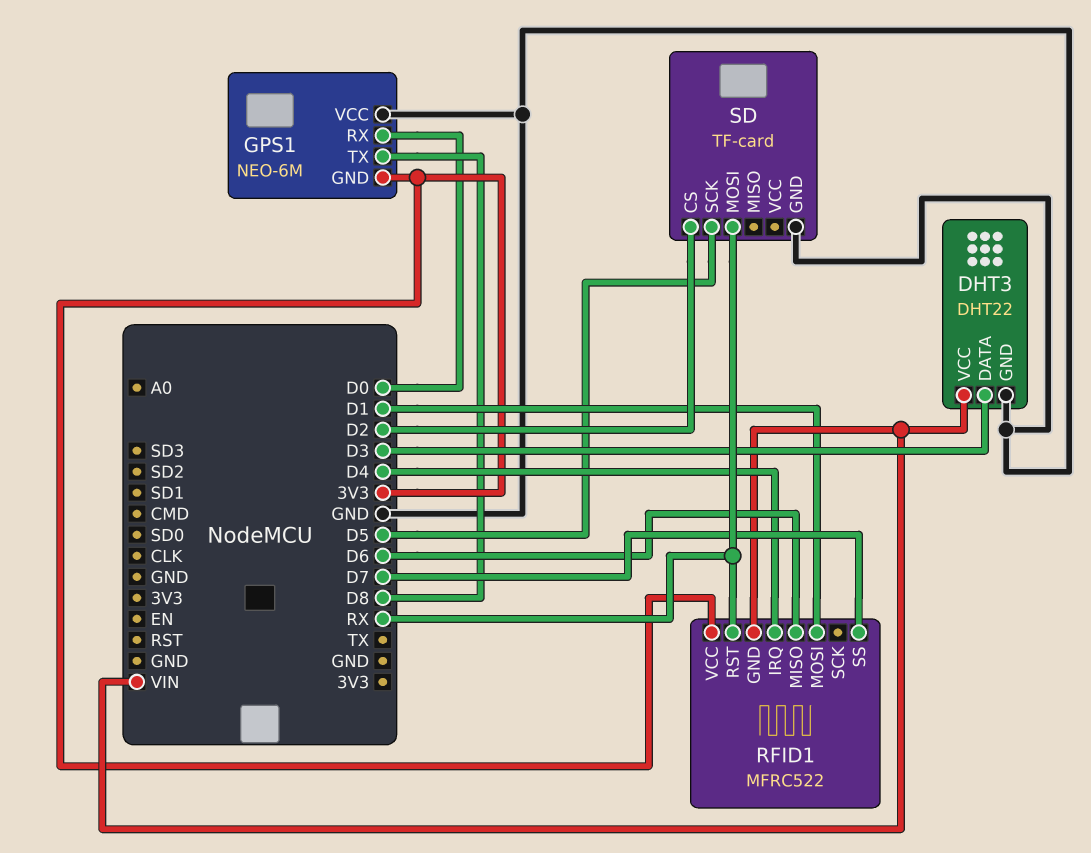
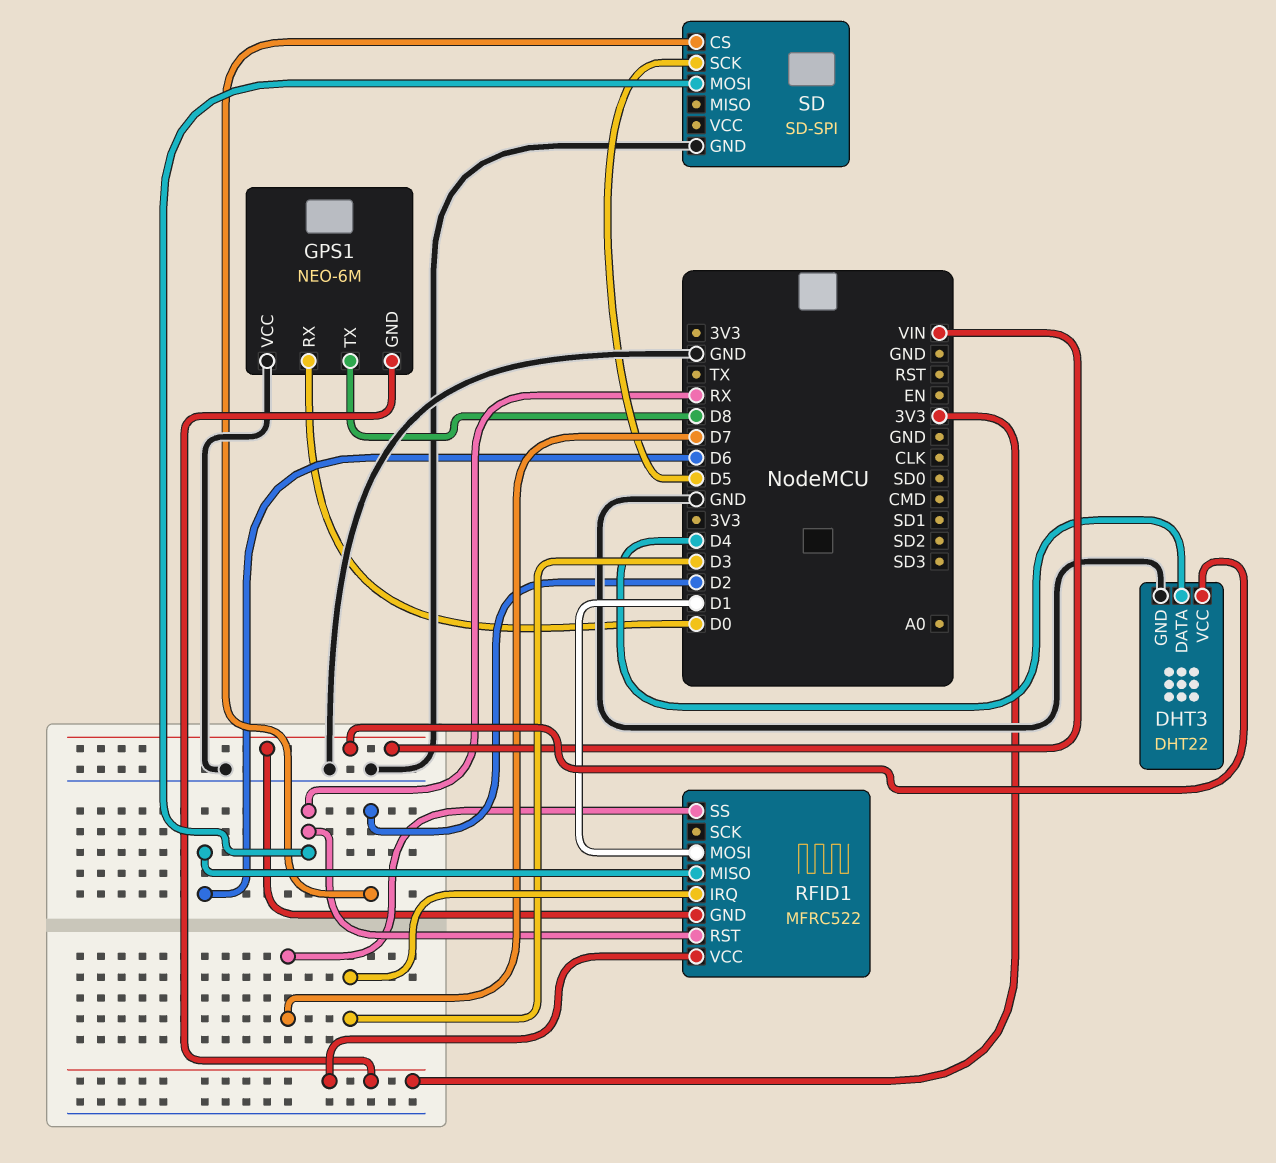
DHT3 pin DATA: D3 -> D4
RFID1 pin IRQ: D4 -> D3
SD: TF-card -> SD-SPI

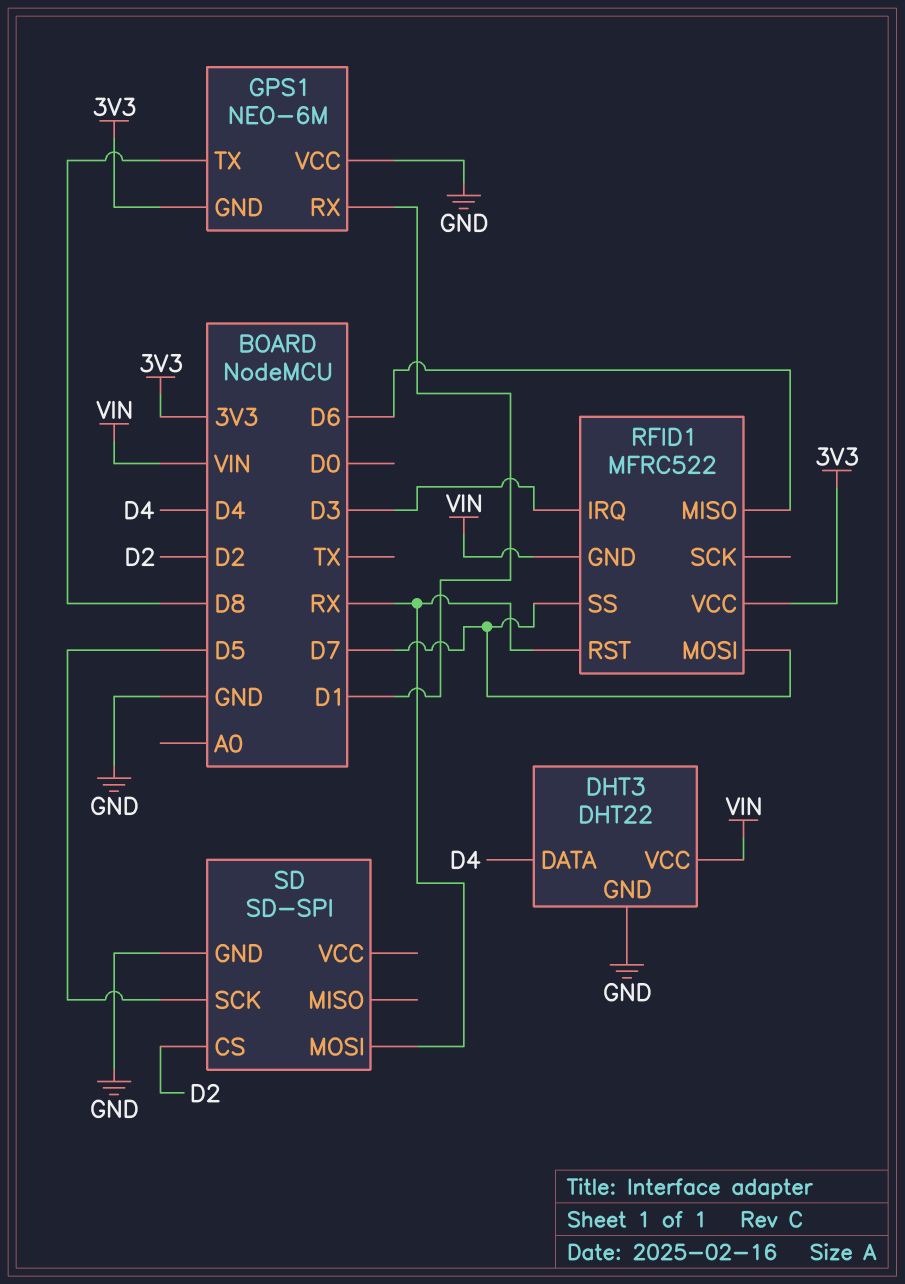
GPS1 pin RX: D0 -> D1
RFID1 pin MOSI: D1 -> D7

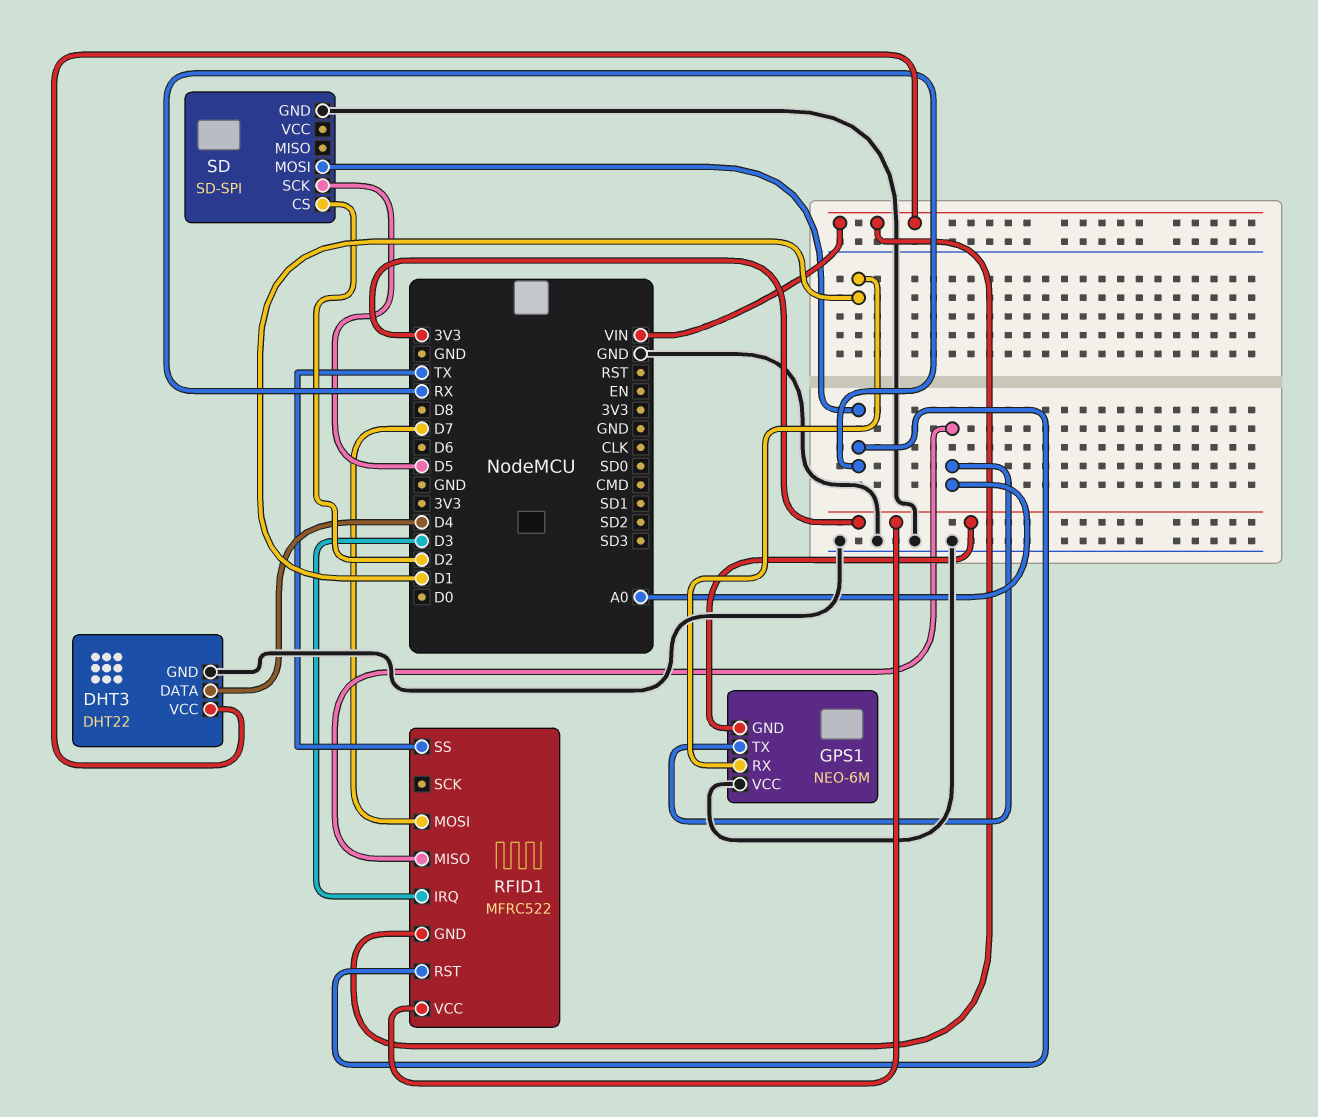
GPS1 pin TX: D8 -> A0
RFID1 pin MISO: D6 -> A0
RFID1 pin SS: D7 -> TX

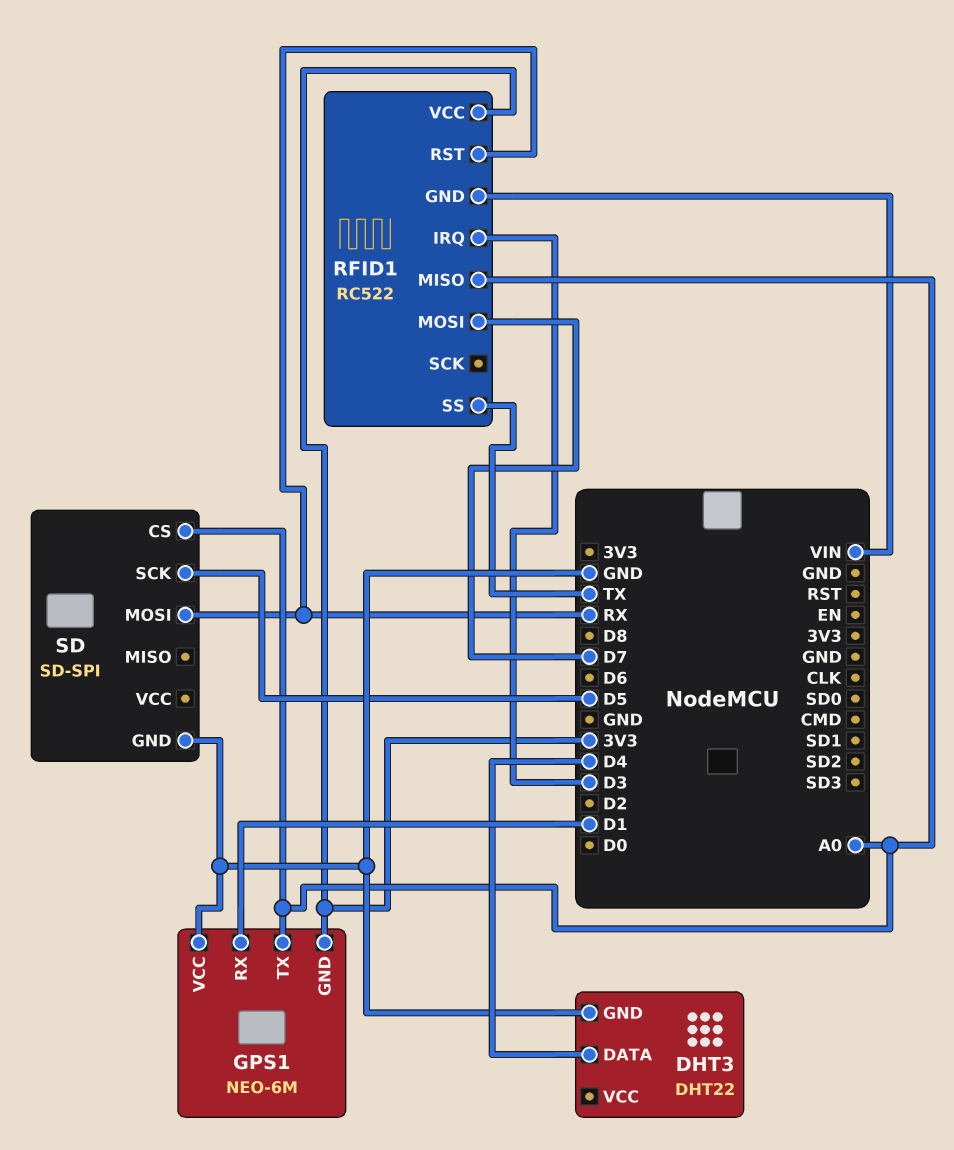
DHT3 pin VCC: VIN -> none
RFID1: MFRC522 -> RC522
SD pin CS: D2 -> A0

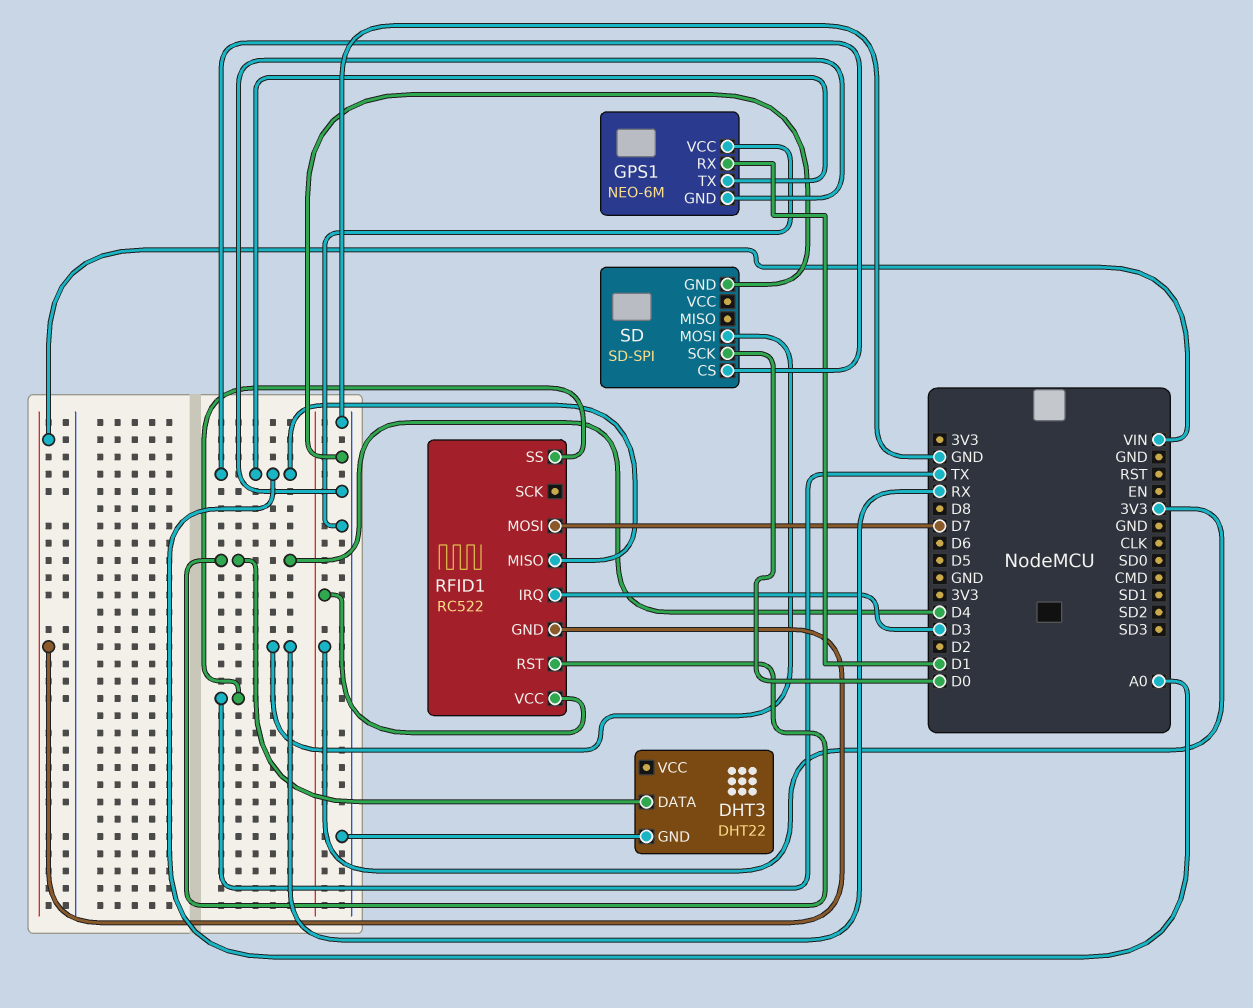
GPS1 pin GND: 3V3 -> GND
RFID1 pin RST: RX -> D4
SD pin SCK: D5 -> D0

